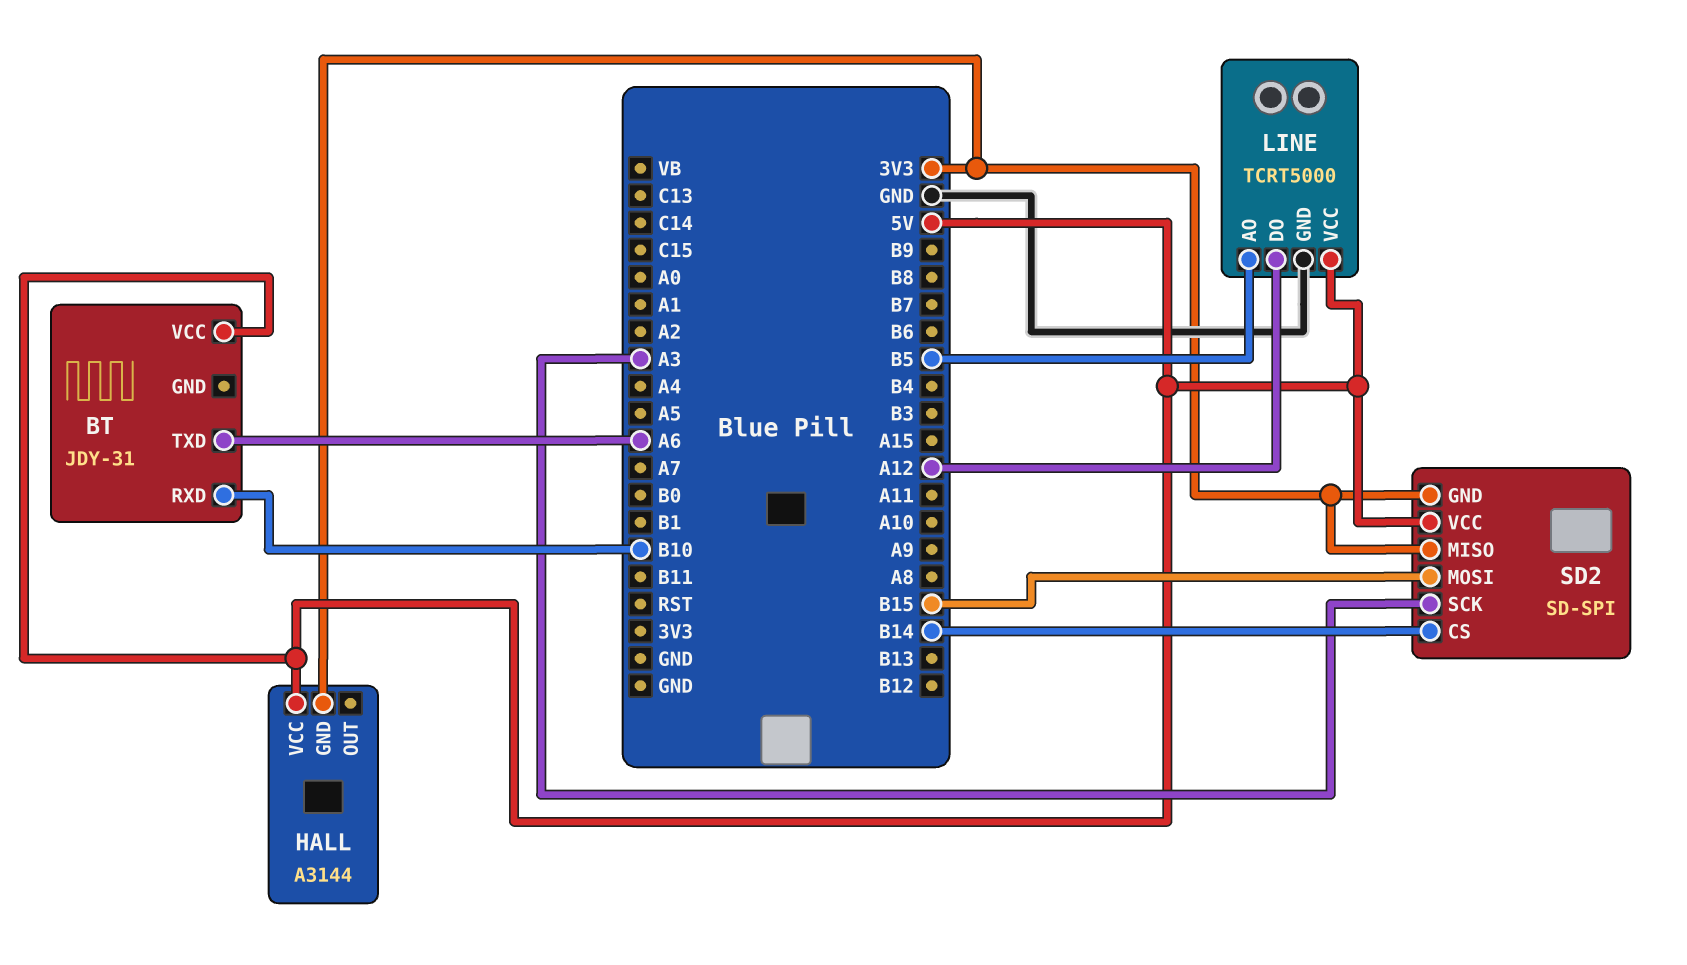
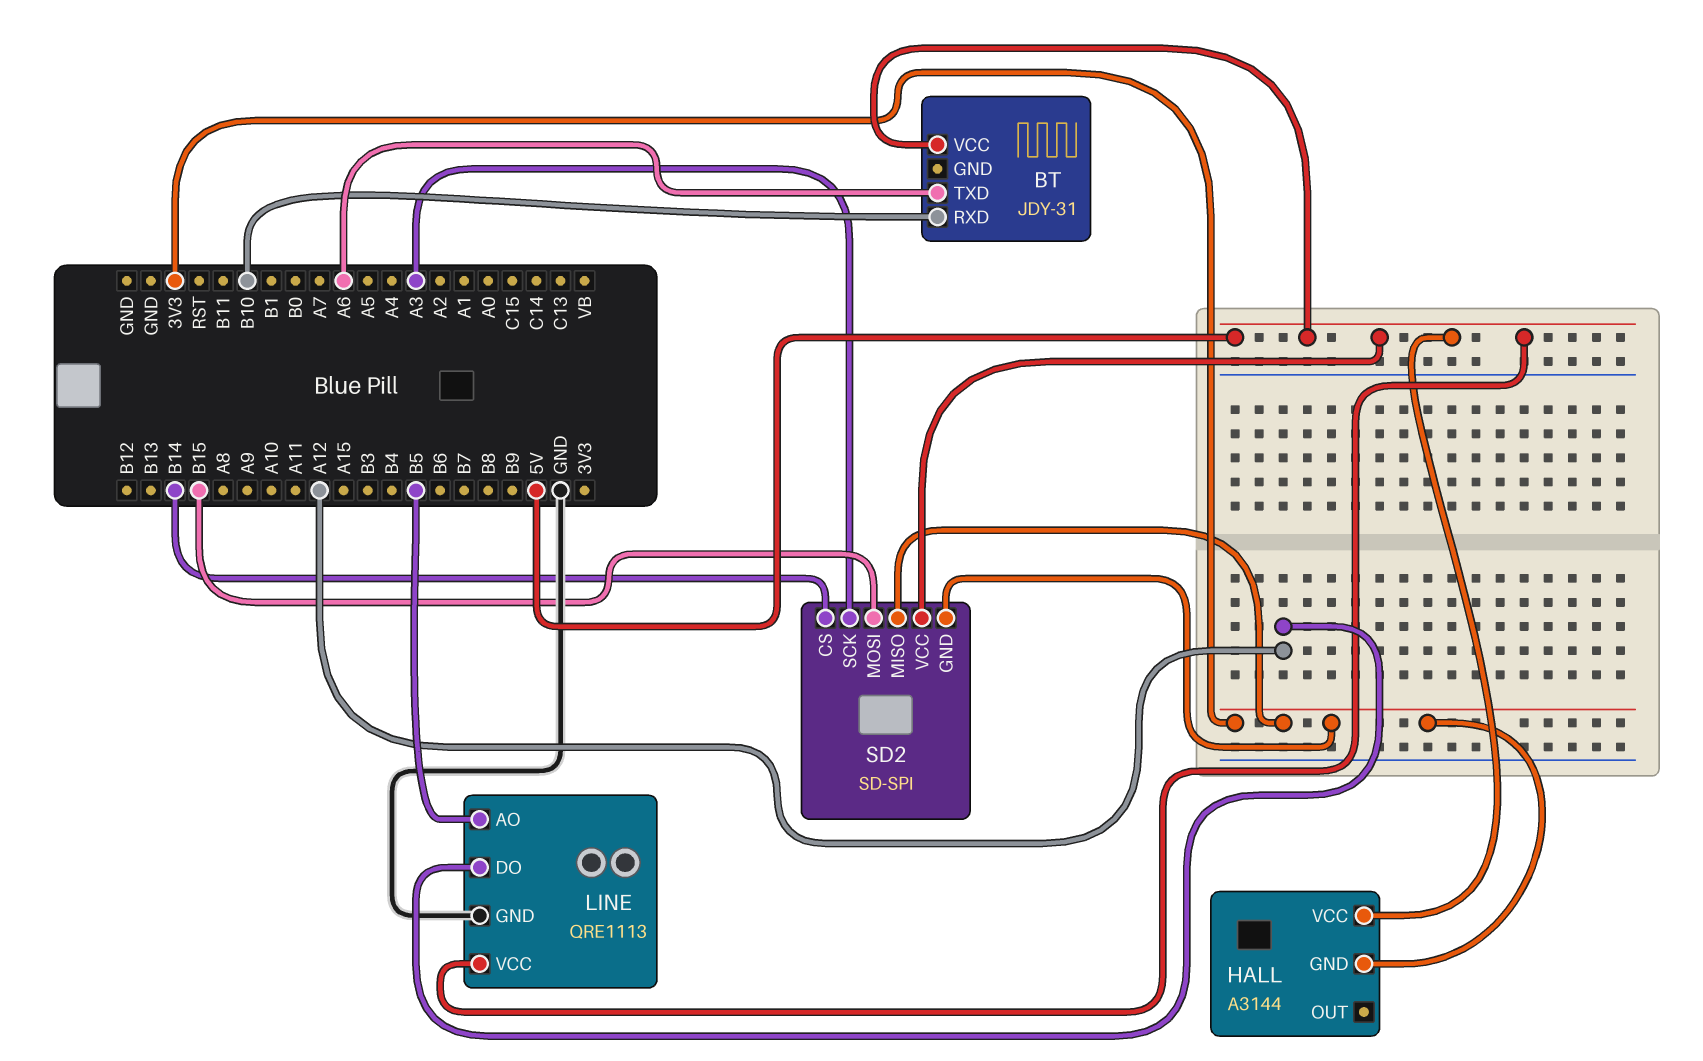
LINE: TCRT5000 -> QRE1113

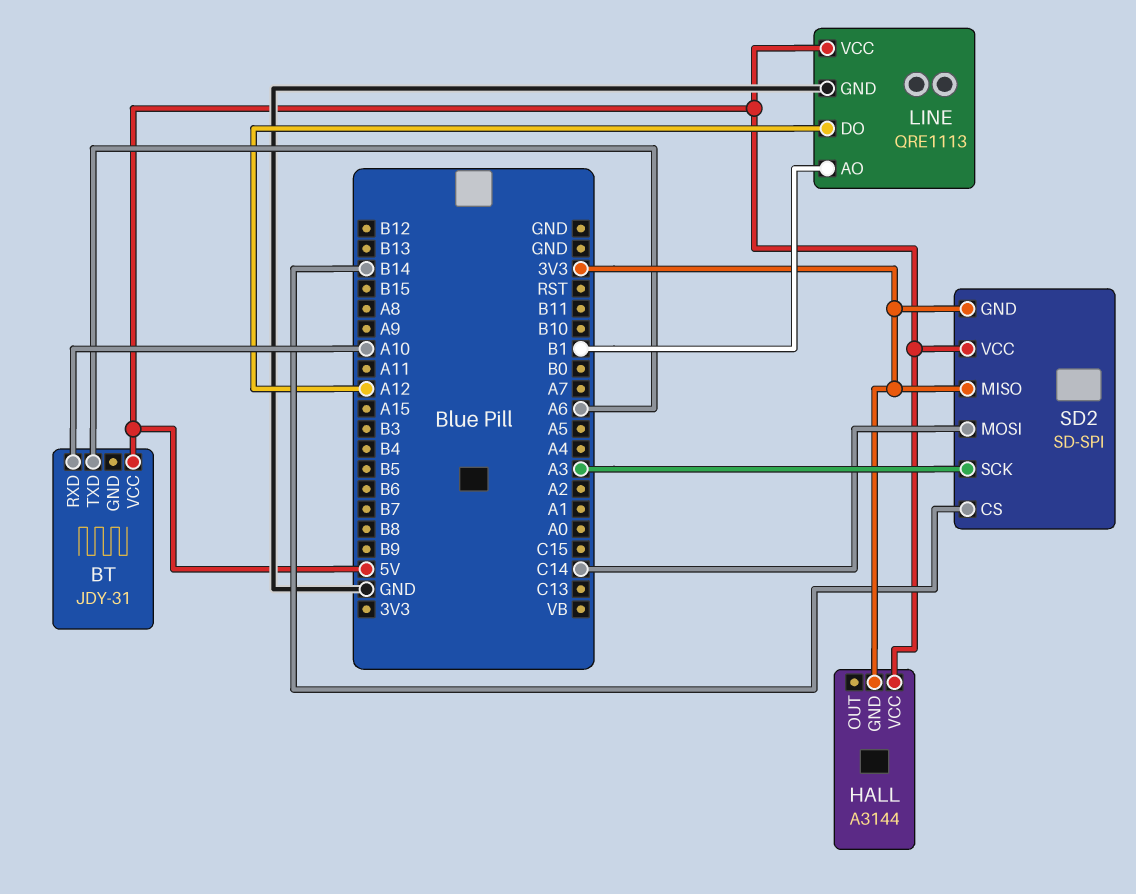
BT pin RXD: B10 -> A10
LINE pin AO: B5 -> B1
SD2 pin MOSI: B15 -> C14

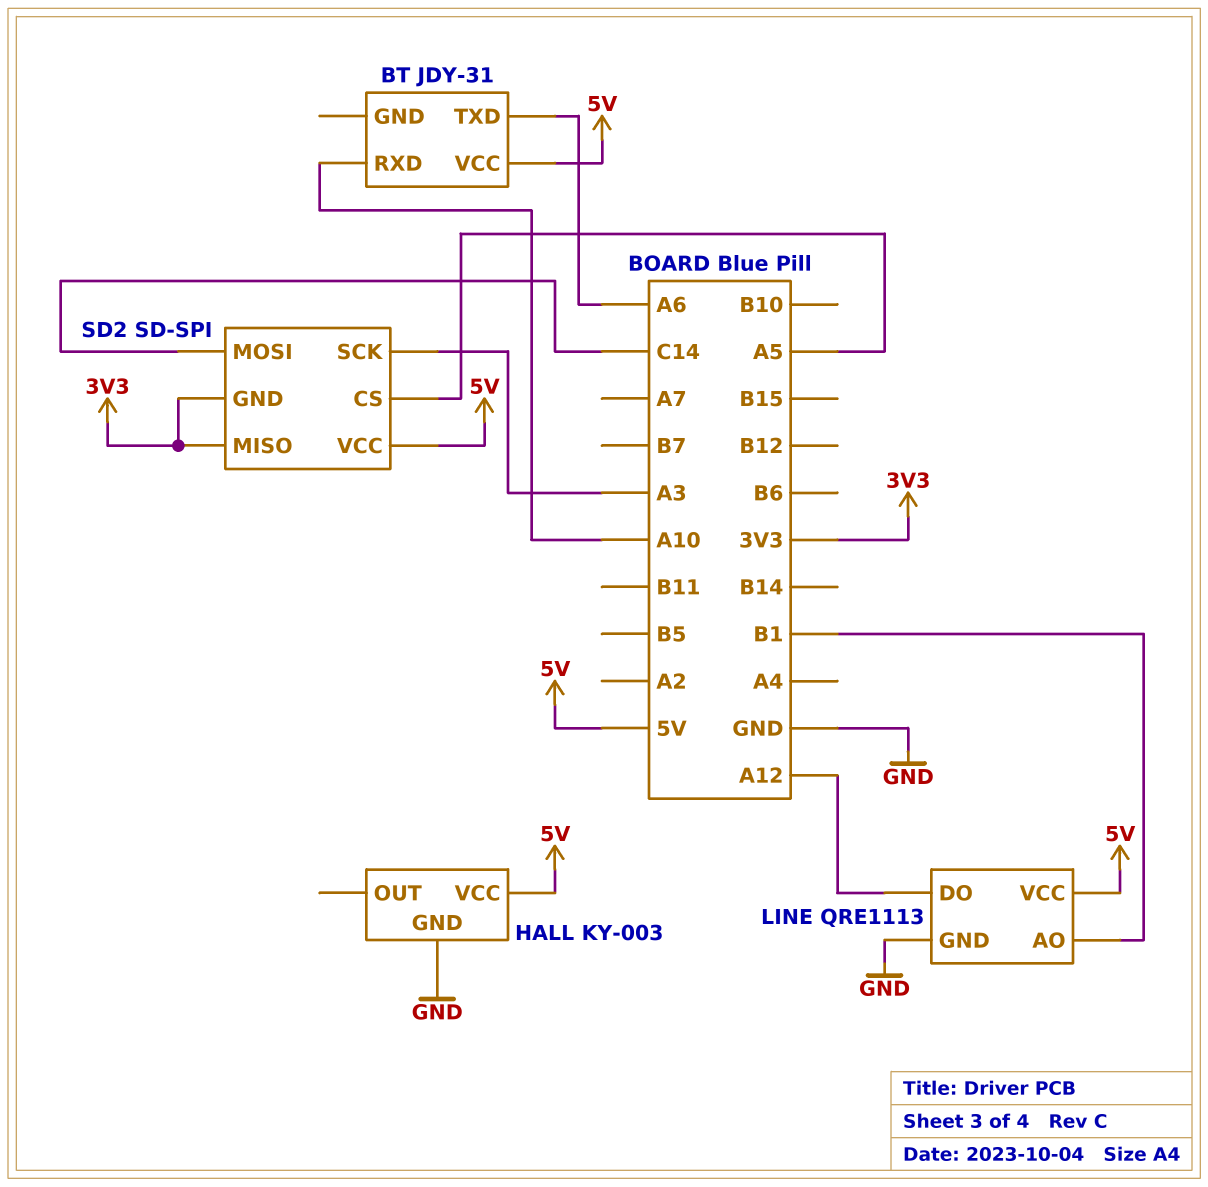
HALL: A3144 -> KY-003
HALL pin GND: 3V3 -> GND
SD2 pin CS: B14 -> A5

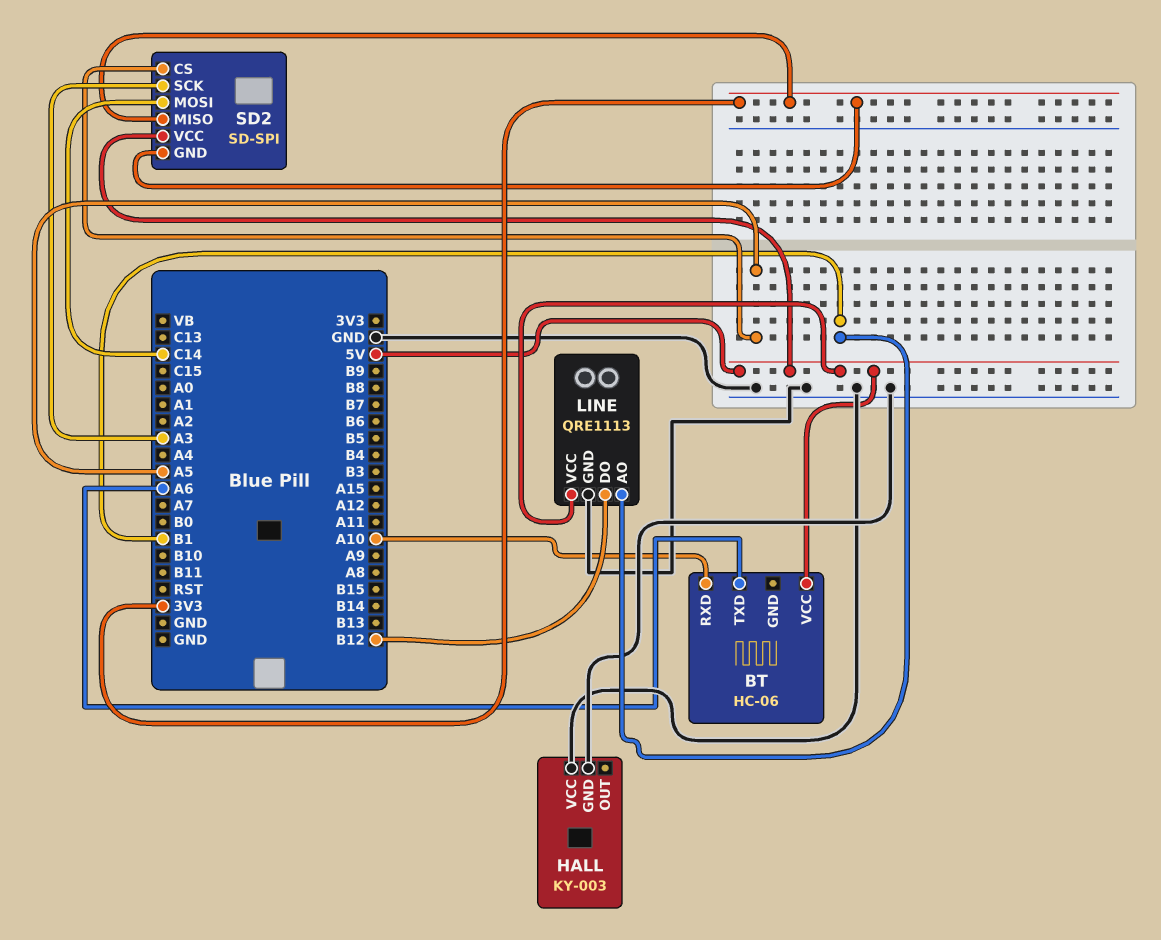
BT: JDY-31 -> HC-06
HALL pin VCC: 5V -> GND
LINE pin DO: A12 -> B12

